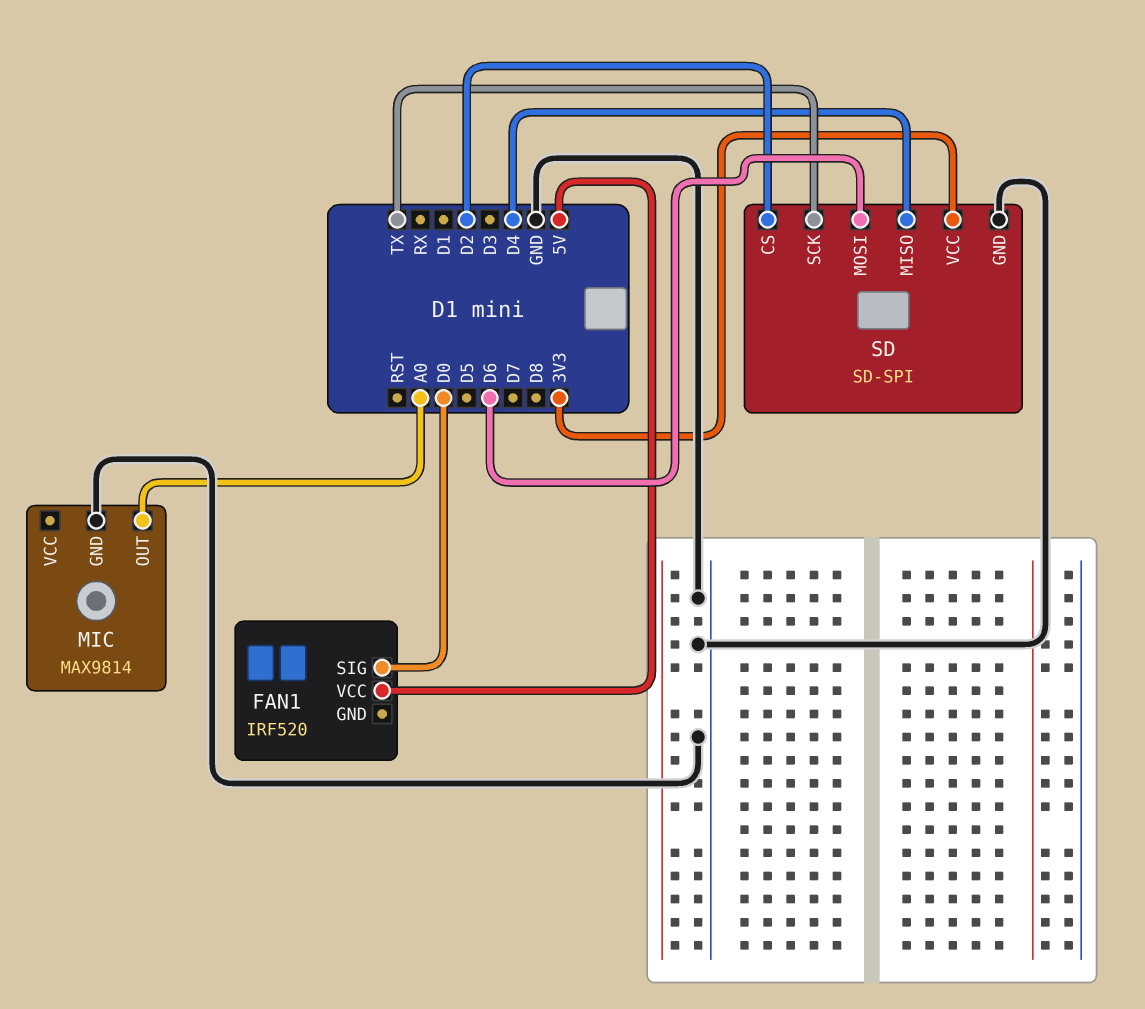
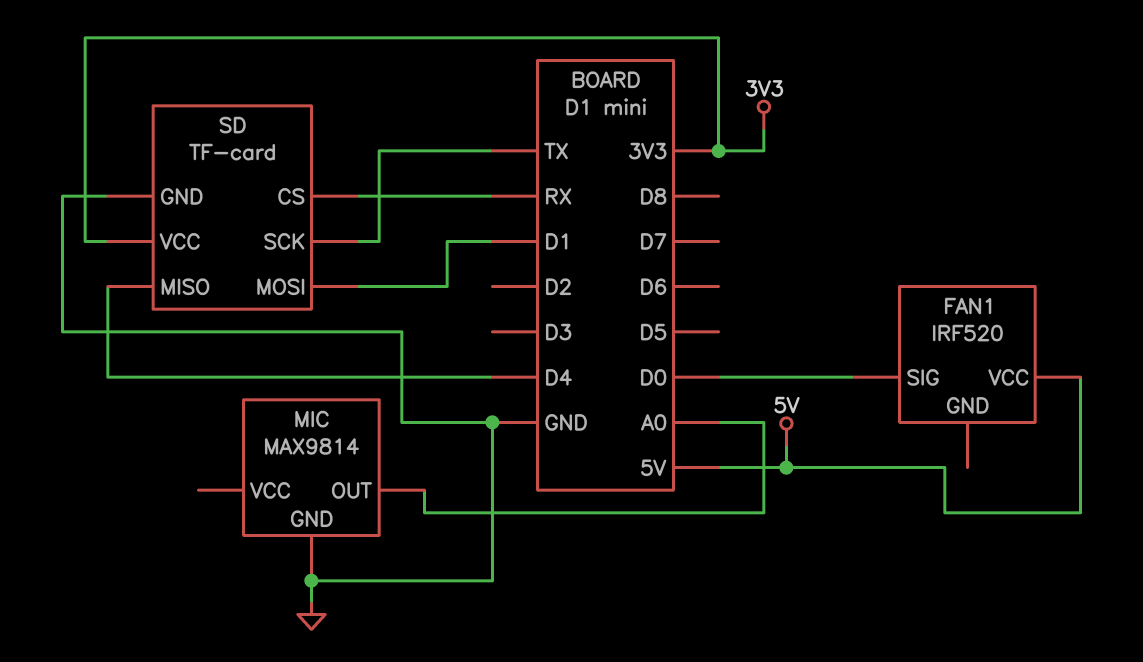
SD: SD-SPI -> TF-card
SD pin CS: D2 -> RX
SD pin MOSI: D6 -> D1

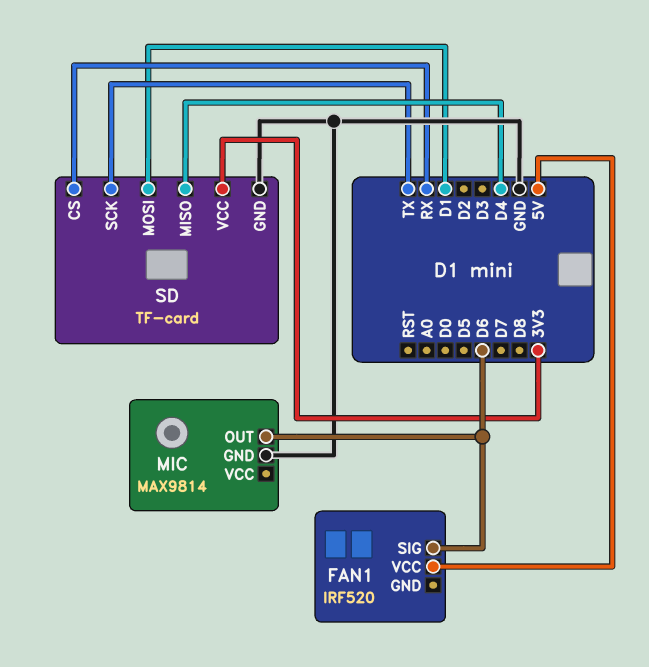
FAN1 pin SIG: D0 -> D6
MIC pin OUT: A0 -> D6

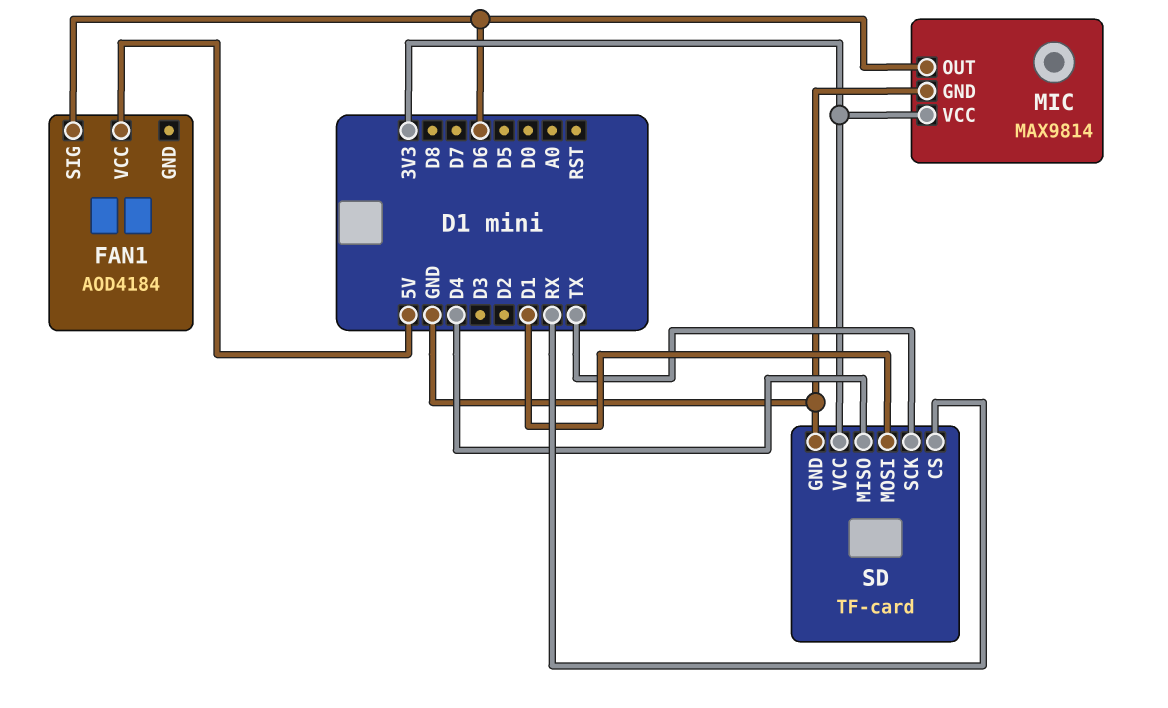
FAN1: IRF520 -> AOD4184
MIC pin VCC: none -> 3V3

